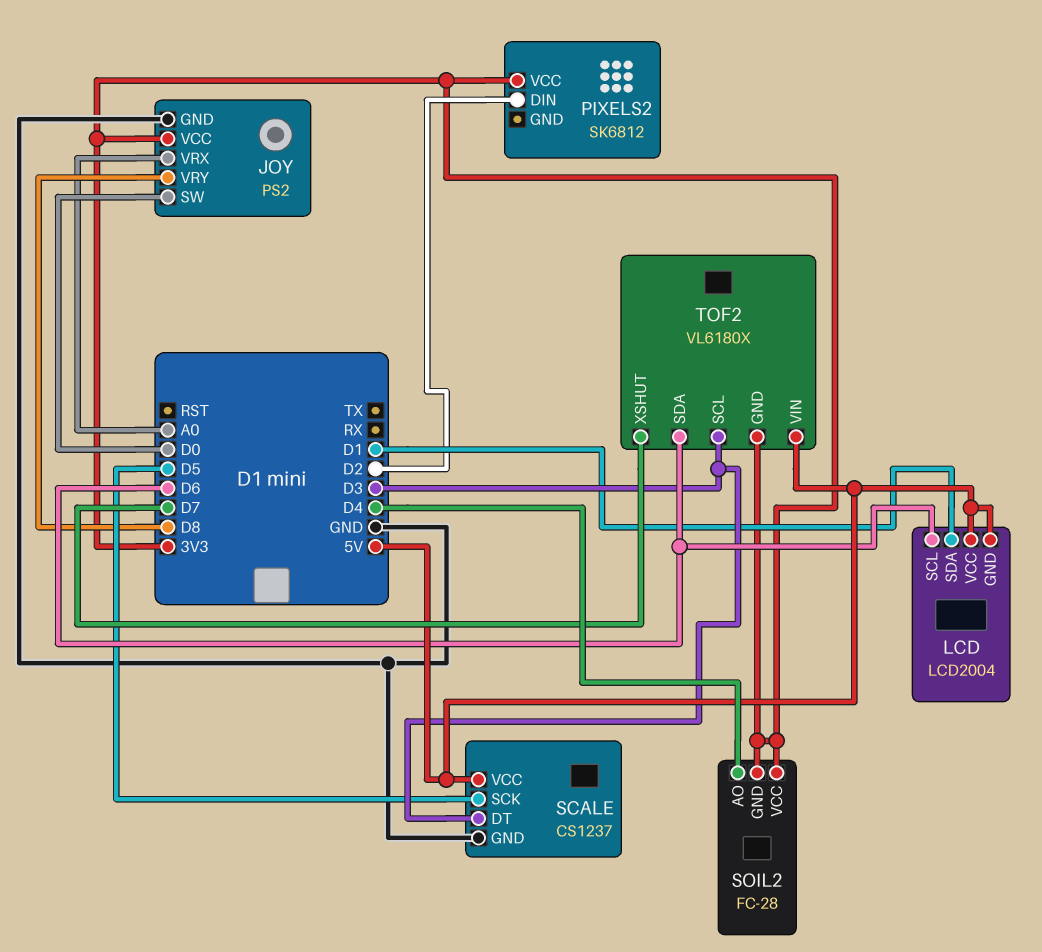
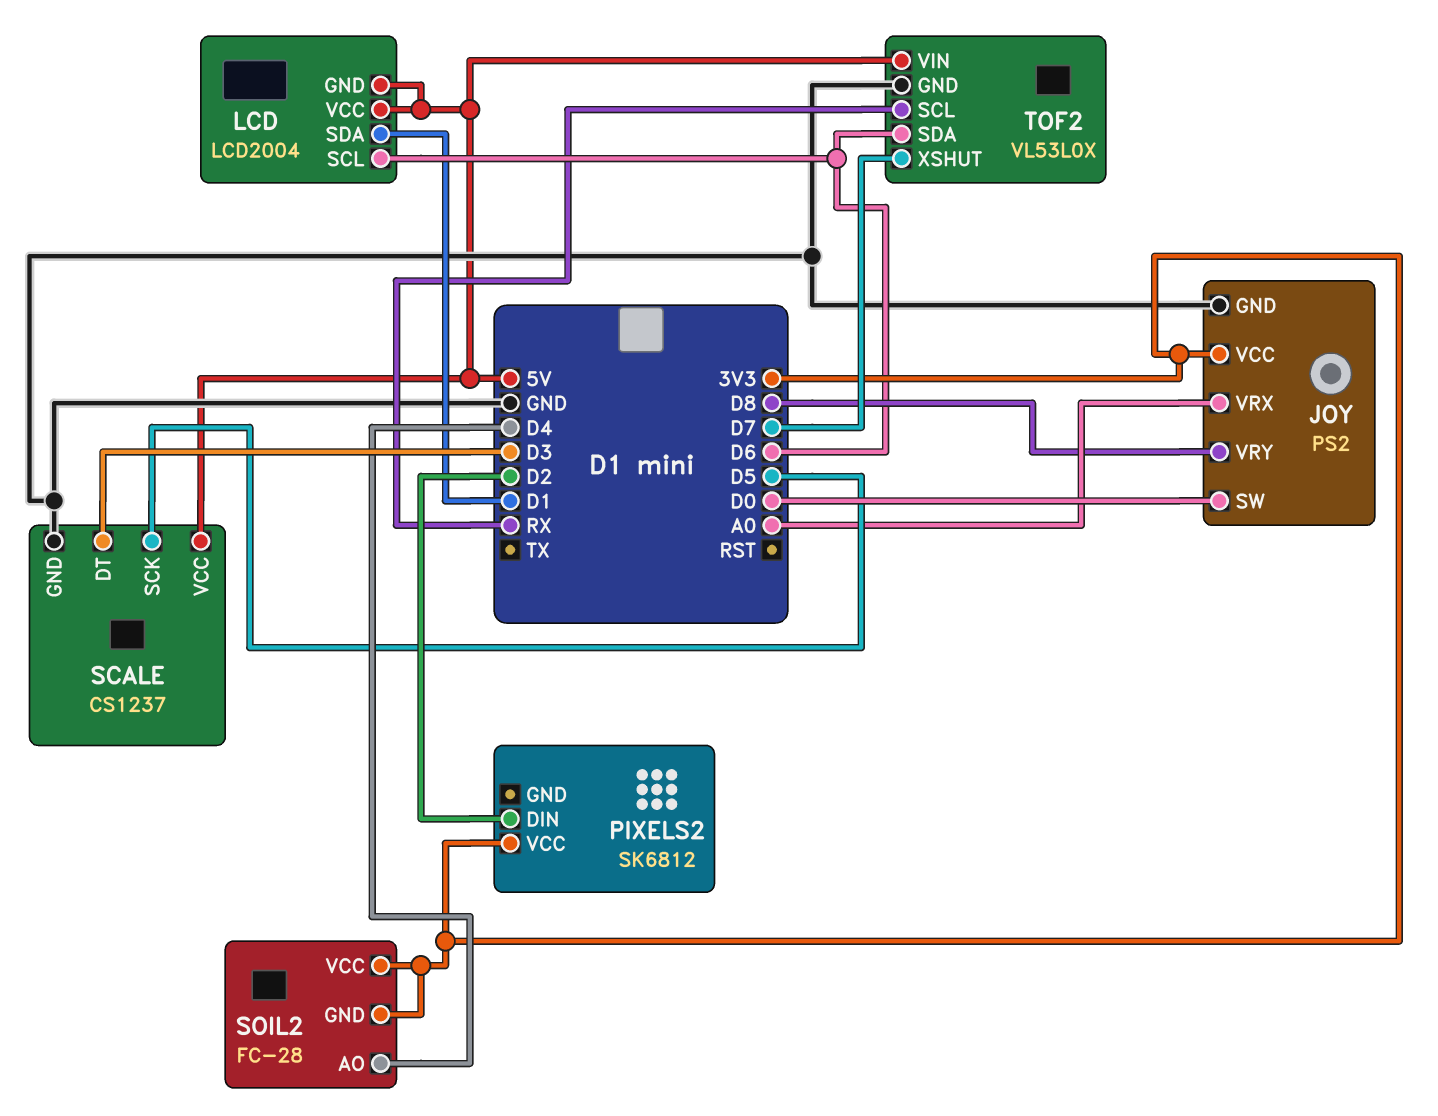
TOF2: VL6180X -> VL53L0X
TOF2 pin GND: 3V3 -> GND
TOF2 pin SCL: D3 -> RX

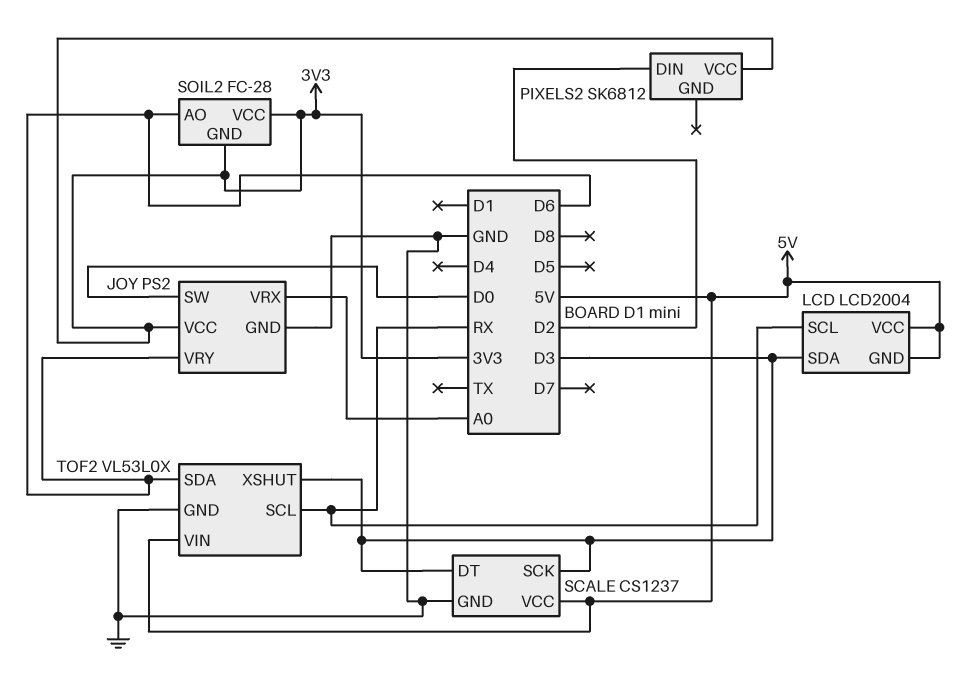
JOY pin VRY: D8 -> D6
LCD pin SCL: D6 -> RX
LCD pin SDA: D1 -> D3
SCALE pin SCK: D5 -> D3
SOIL2 pin AO: D4 -> D6
TOF2 pin XSHUT: D7 -> D3

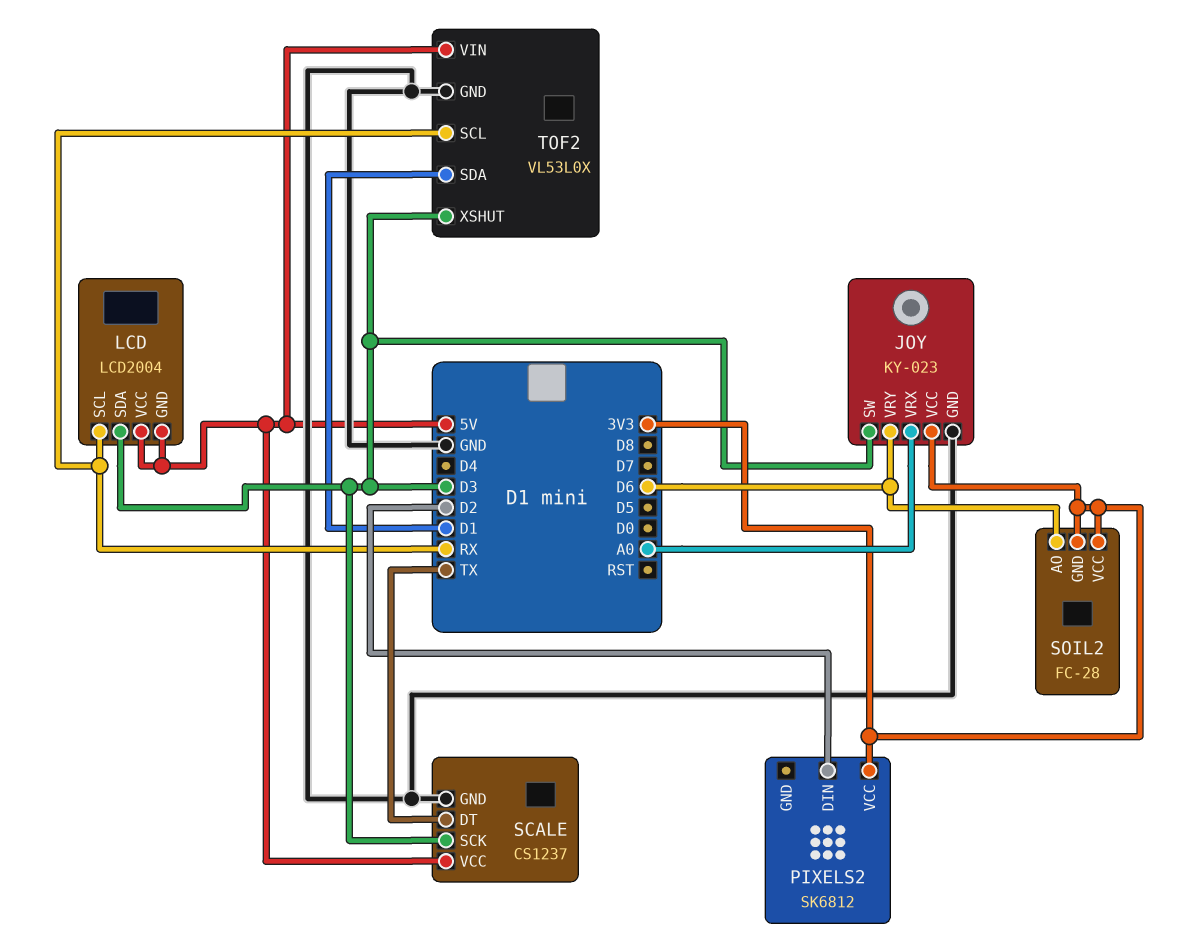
JOY: PS2 -> KY-023
JOY pin SW: D0 -> D3
SCALE pin DT: D3 -> TX
TOF2 pin SDA: D6 -> D1

